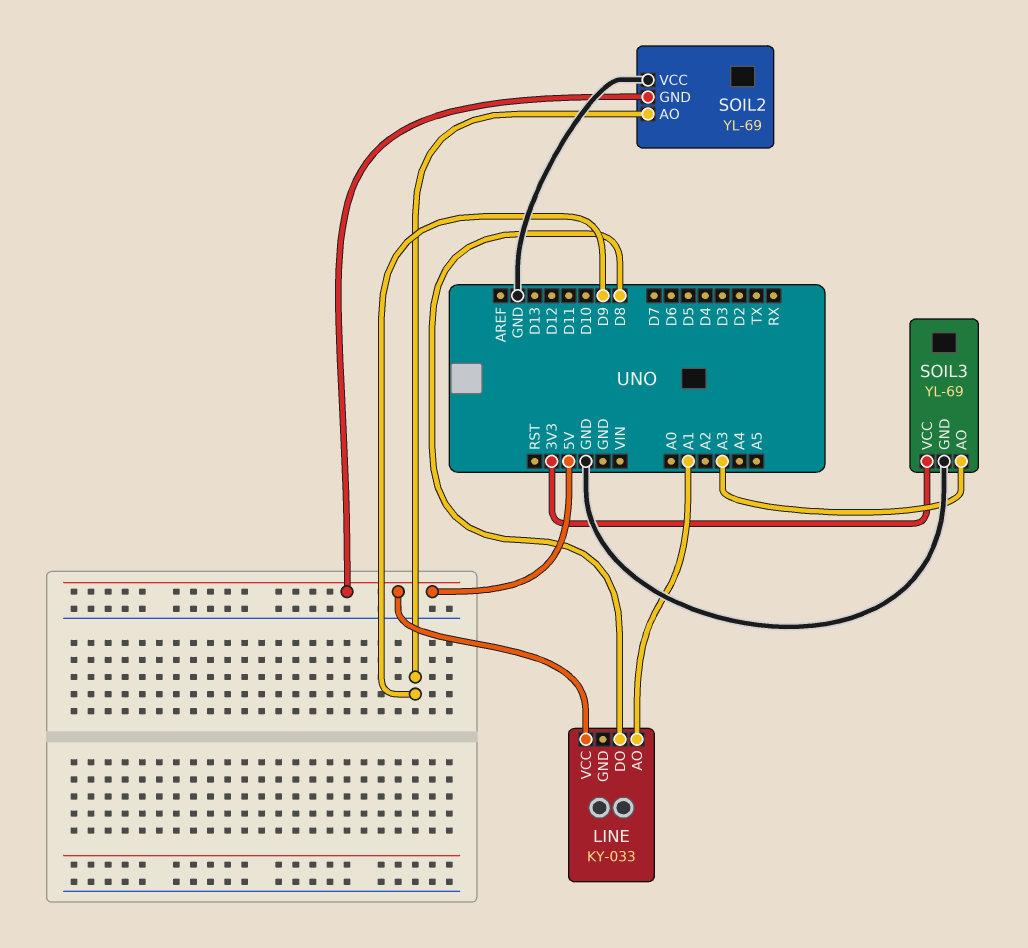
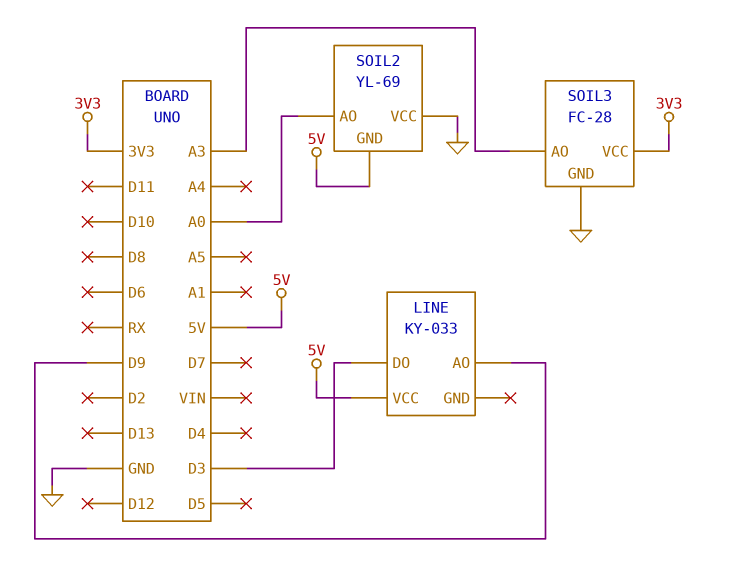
LINE pin AO: A1 -> D9
LINE pin DO: D8 -> D3
SOIL2 pin AO: D9 -> A0
SOIL3: YL-69 -> FC-28

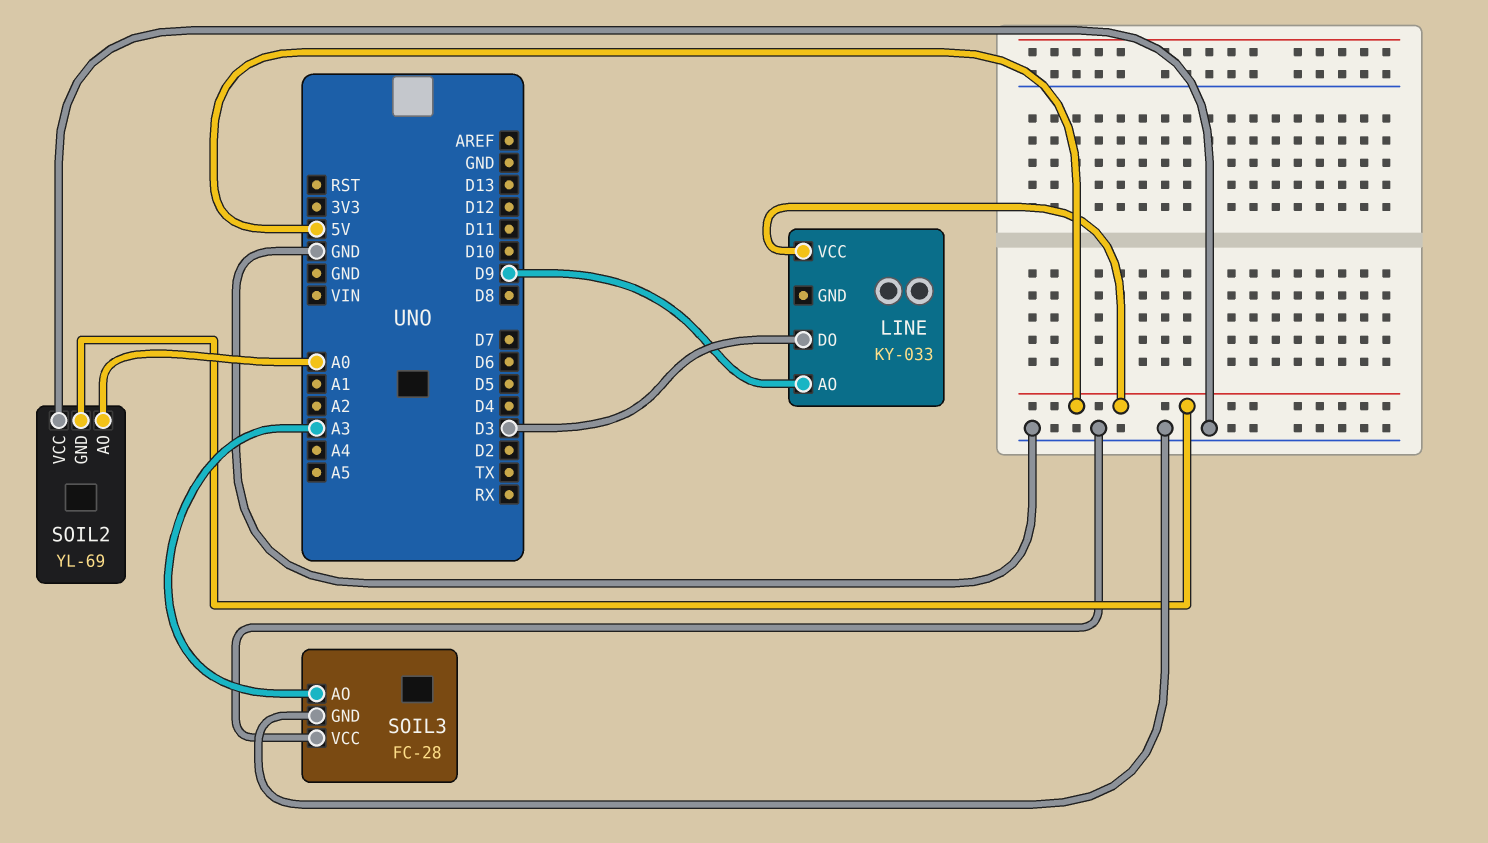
SOIL3 pin VCC: 3V3 -> GND

